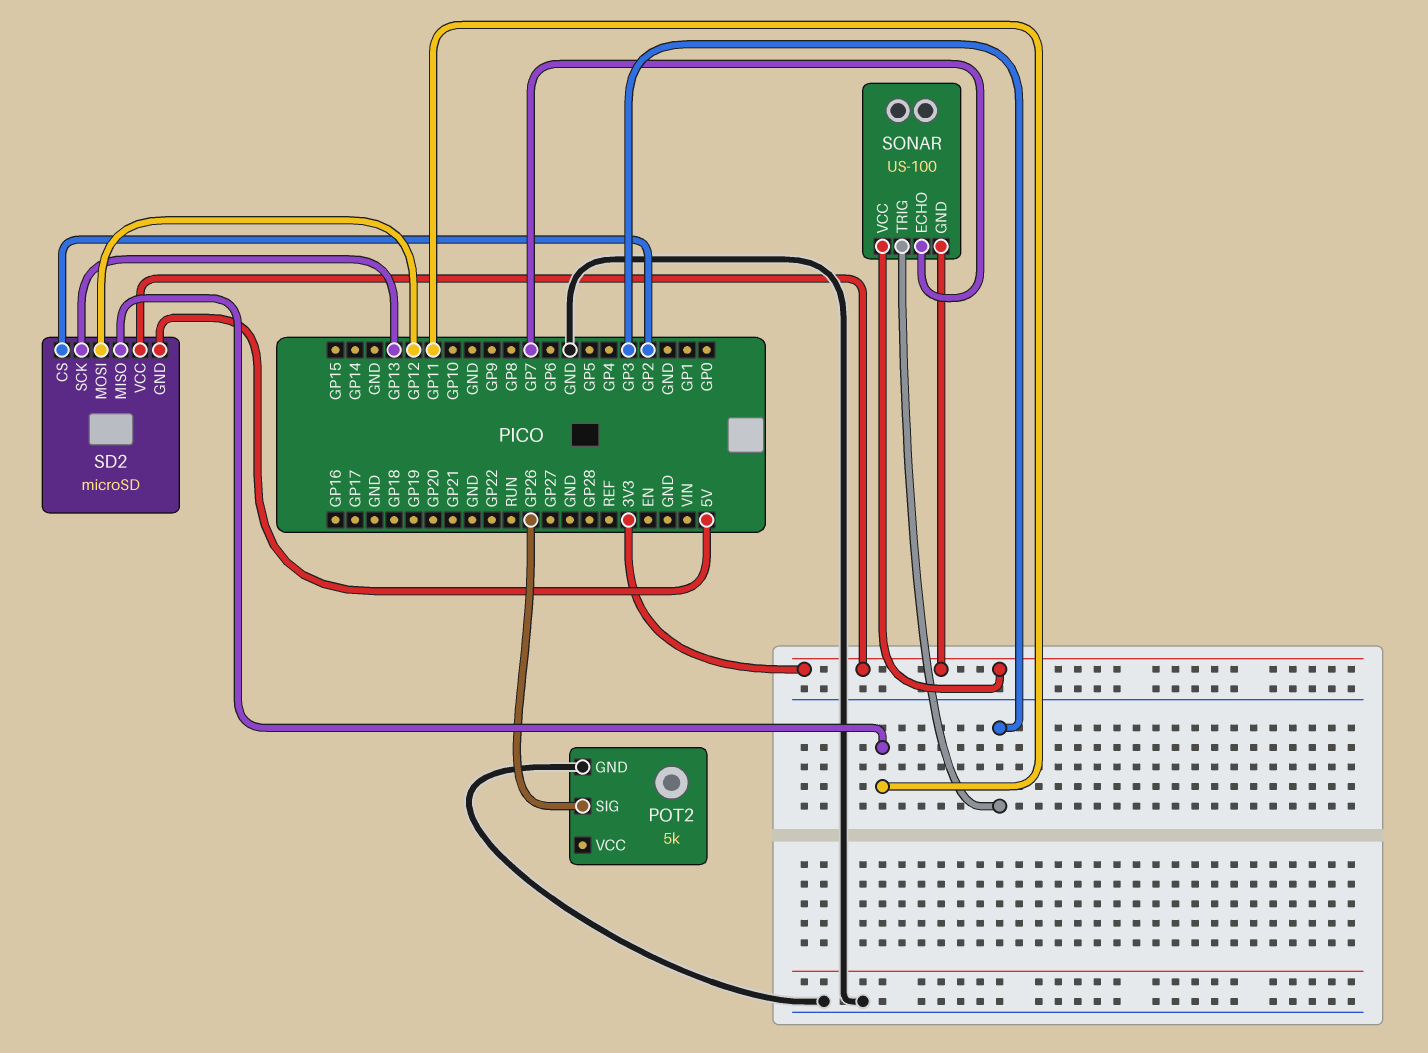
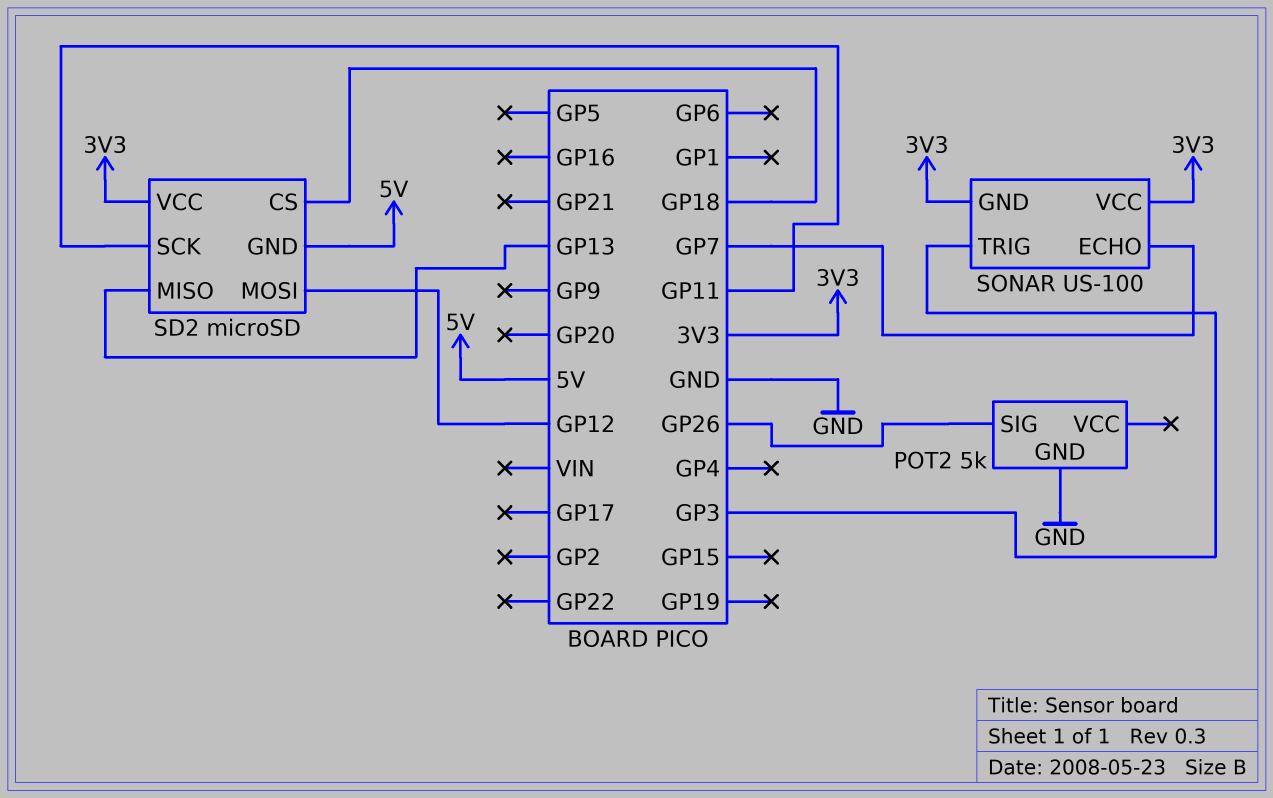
SD2 pin CS: GP2 -> GP18
SD2 pin MISO: GP11 -> GP13
SD2 pin SCK: GP13 -> GP11

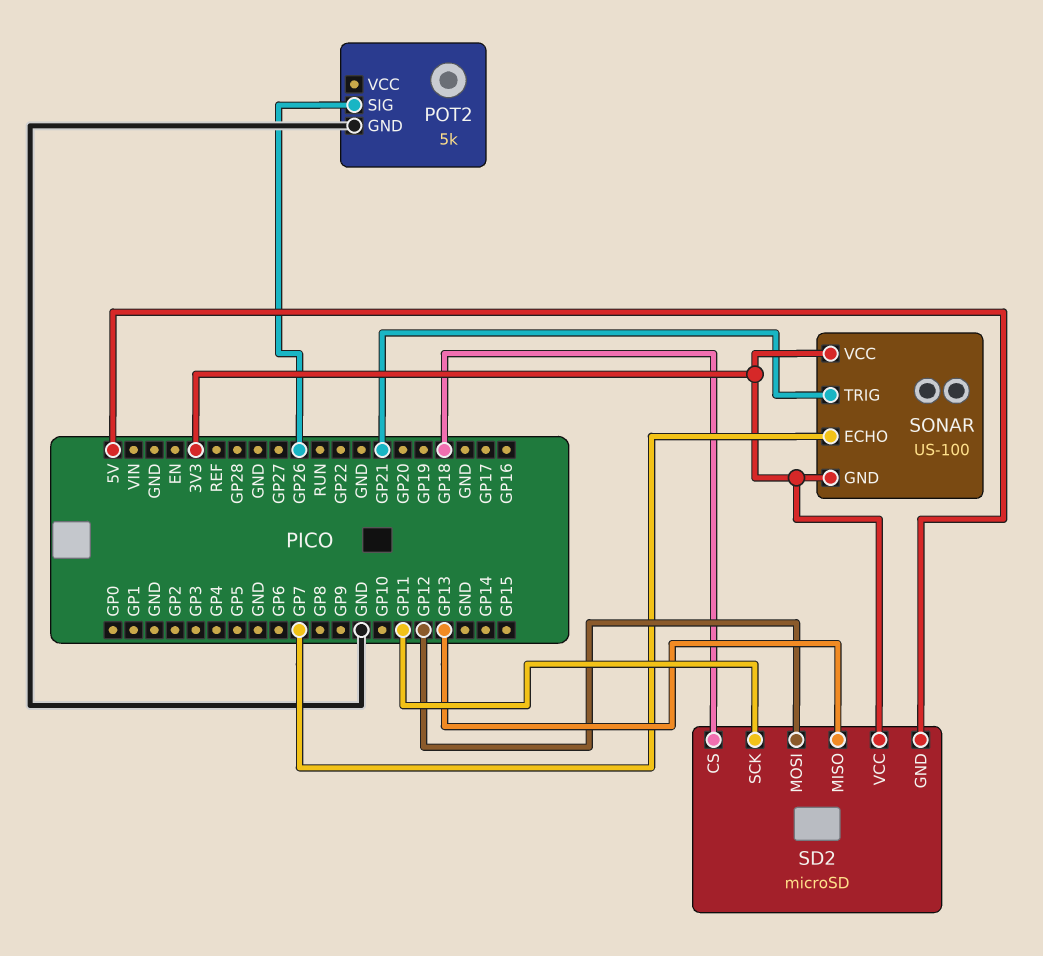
SONAR pin TRIG: GP3 -> GP21

